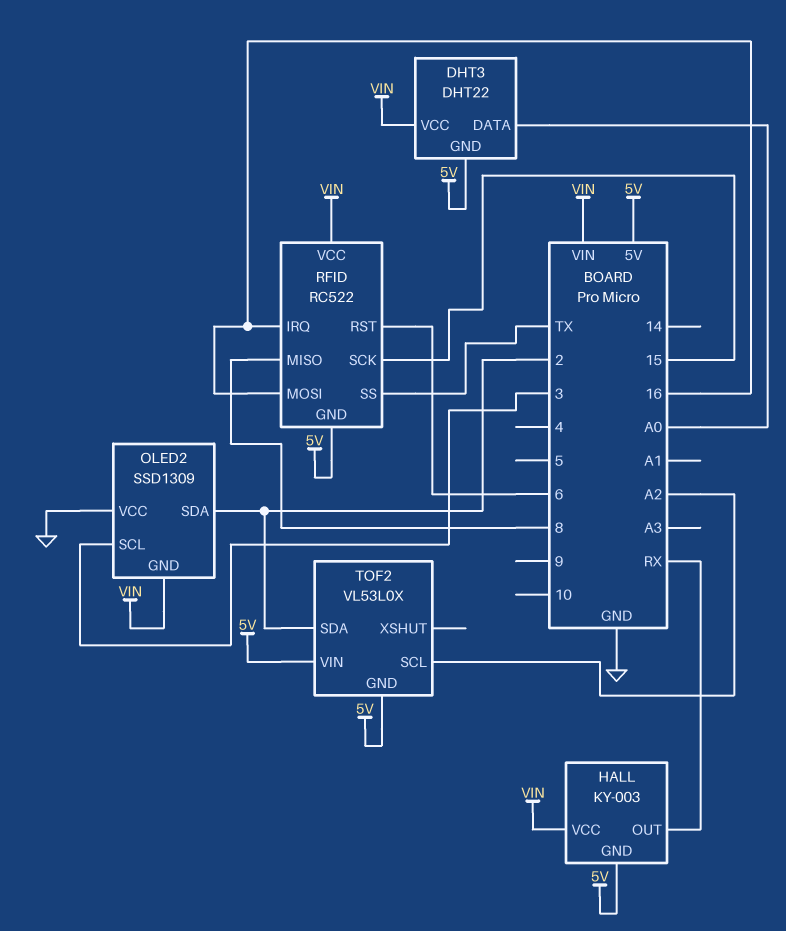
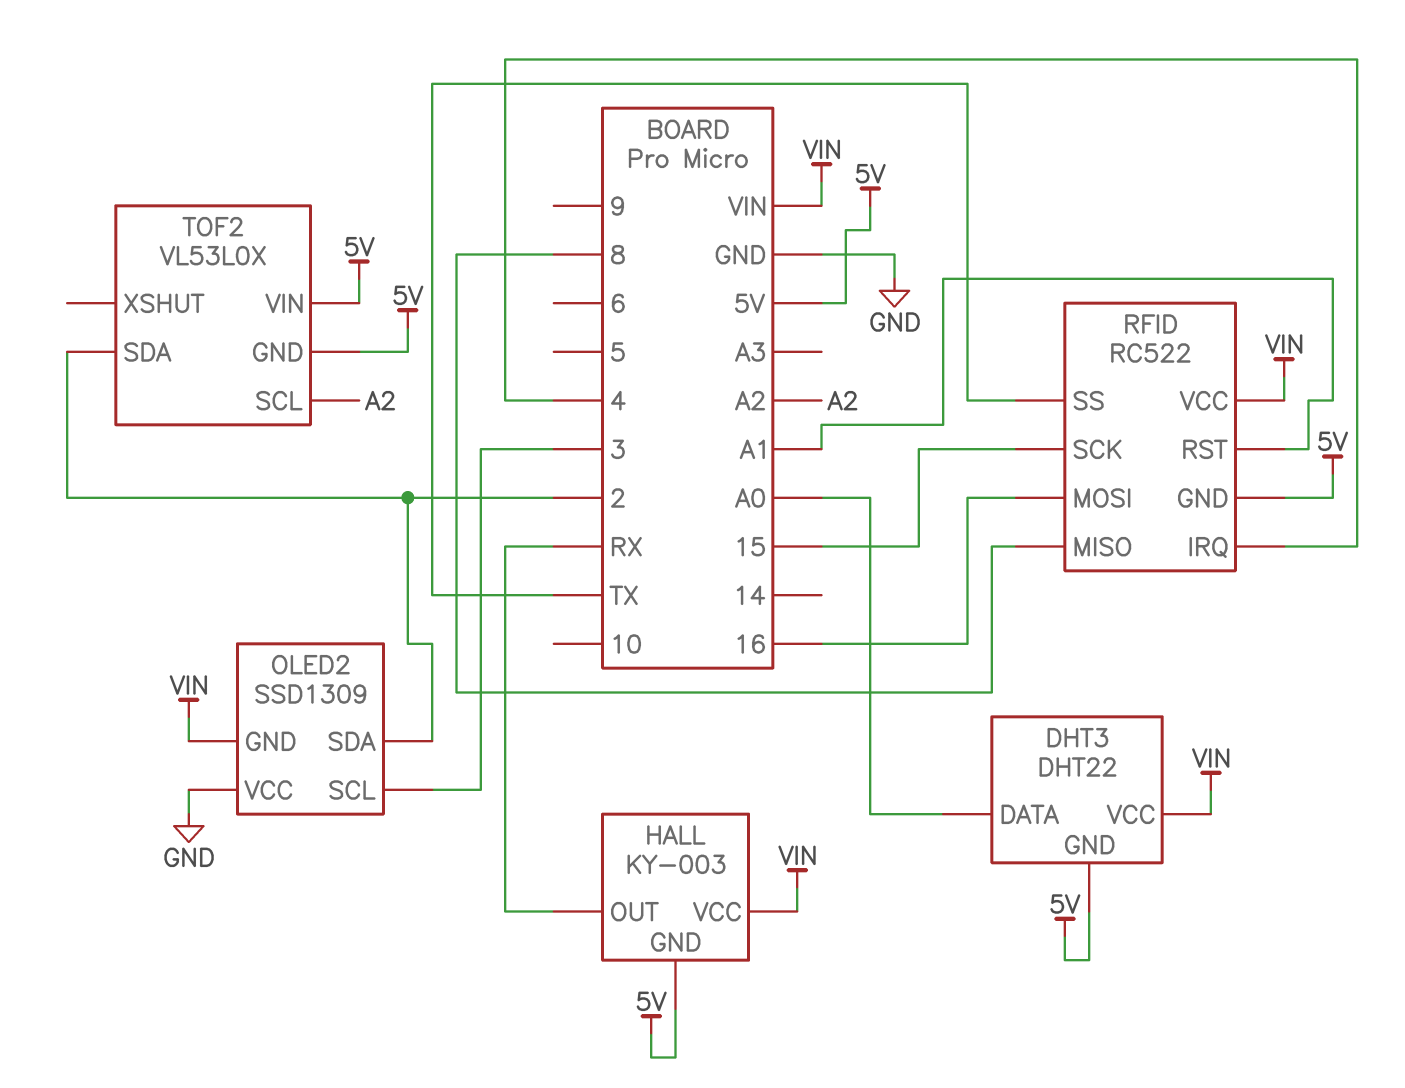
RFID pin IRQ: 16 -> 4
RFID pin RST: 6 -> A1

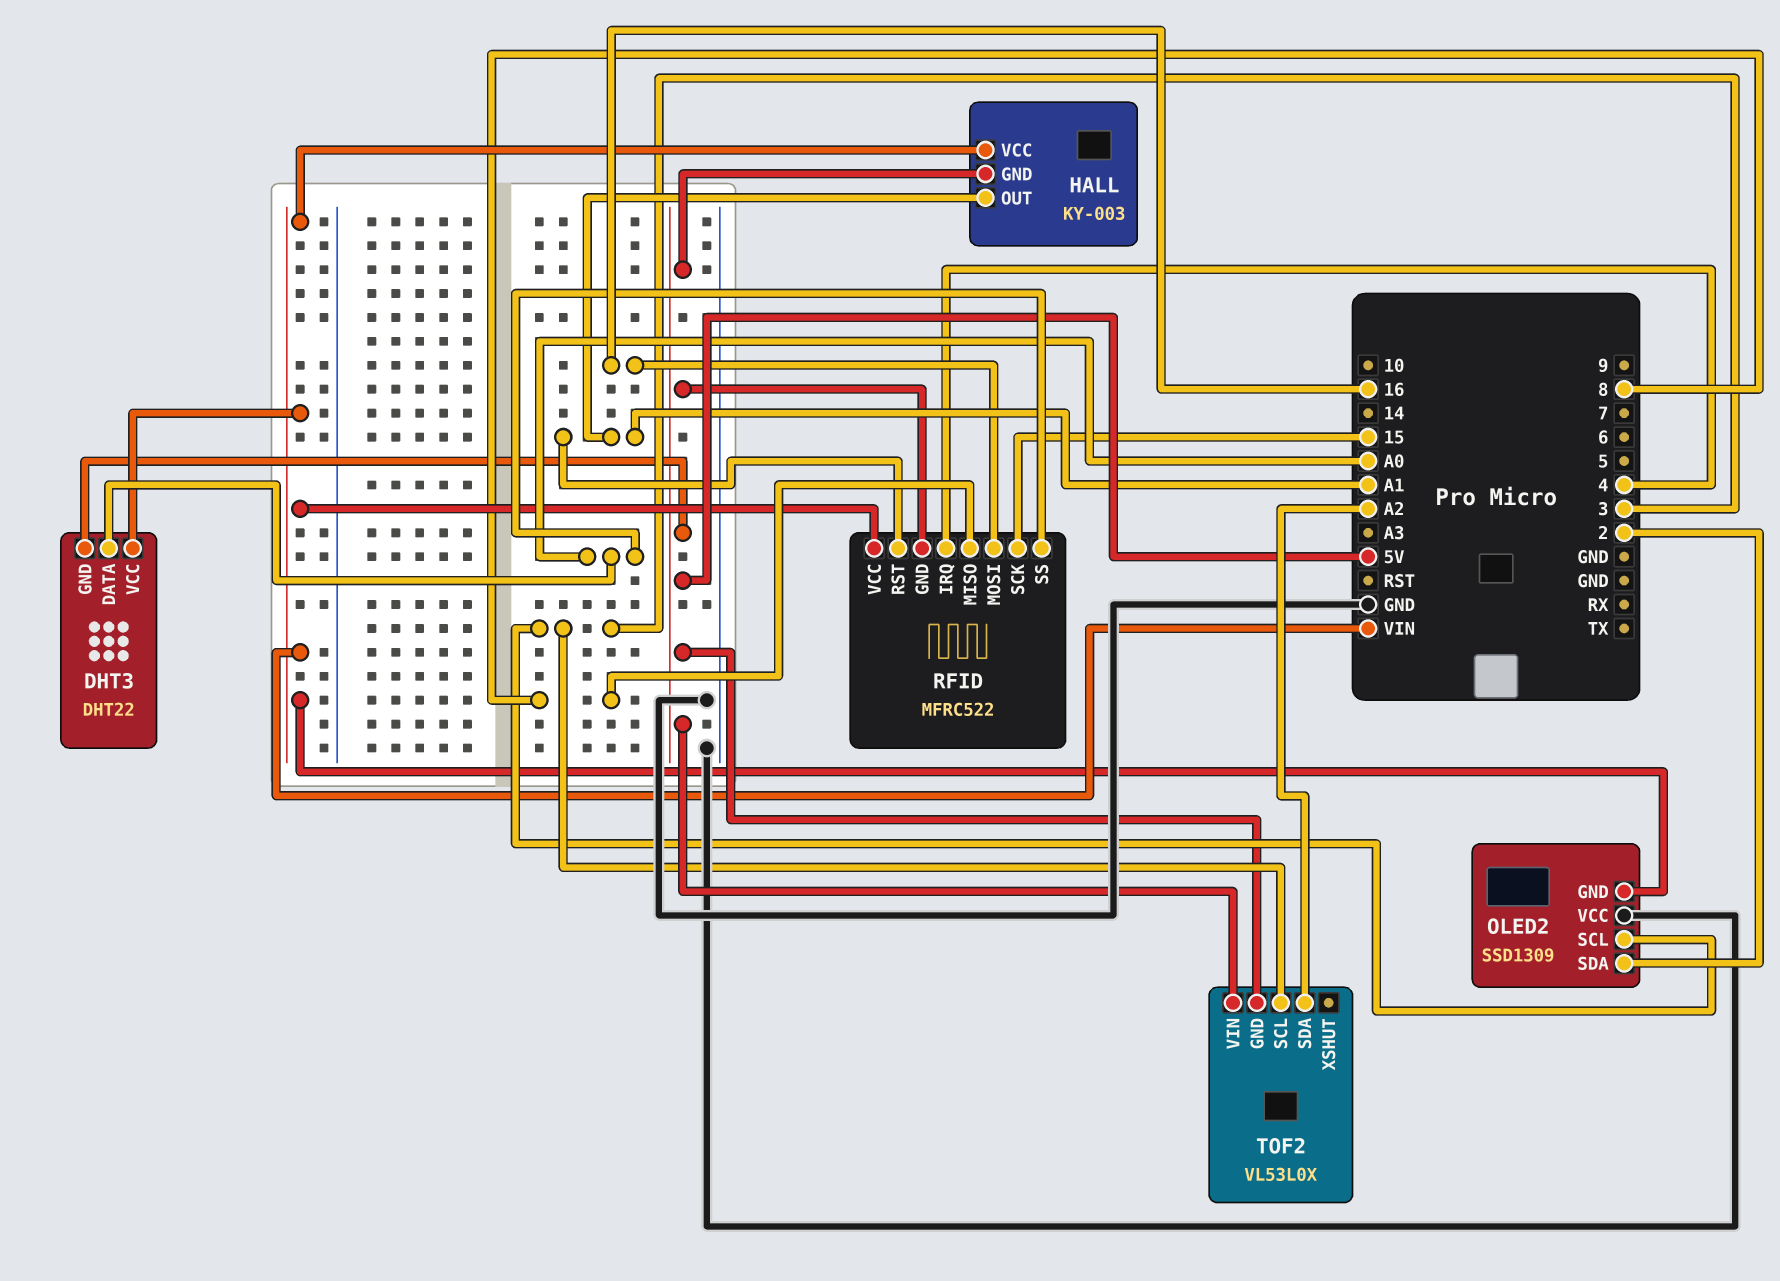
HALL pin OUT: RX -> A1
RFID: RC522 -> MFRC522
RFID pin SS: TX -> A0
TOF2 pin SCL: A2 -> 3
TOF2 pin SDA: 2 -> A2

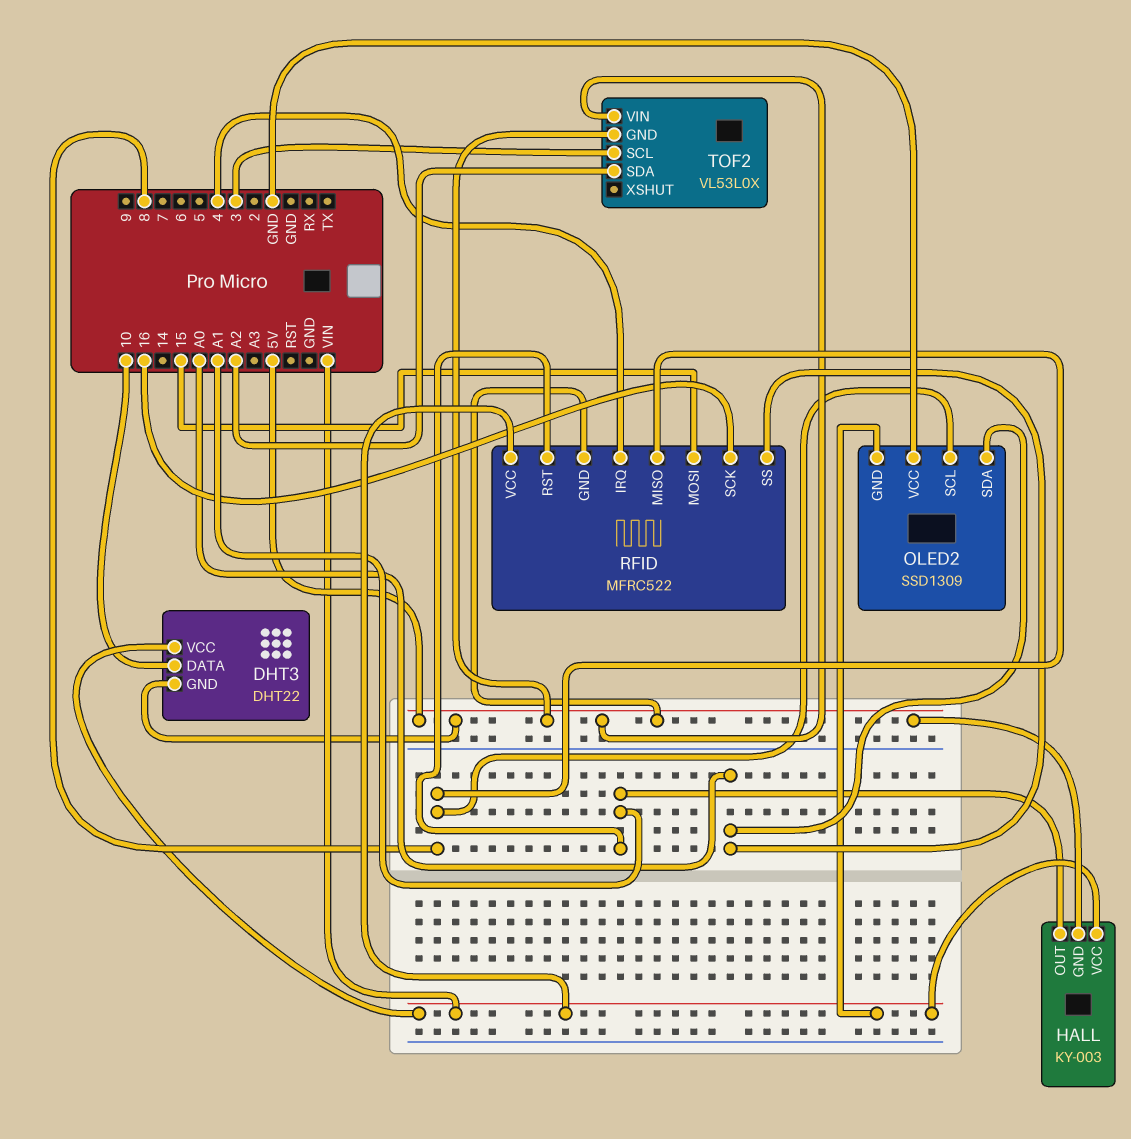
DHT3 pin DATA: A0 -> 10
OLED2 pin SCL: 3 -> 8
OLED2 pin SDA: 2 -> A0
RFID pin MOSI: 16 -> 15
RFID pin SCK: 15 -> 16

